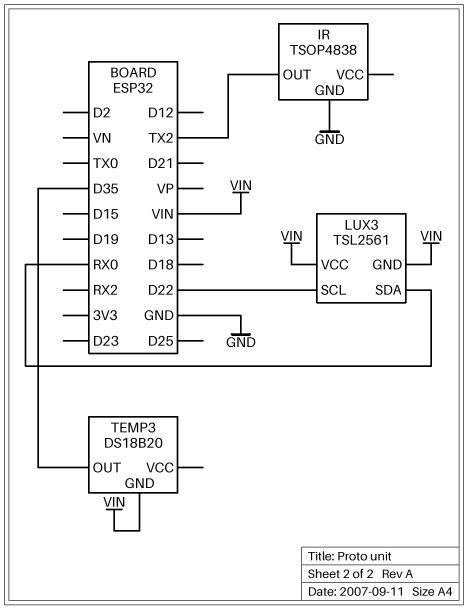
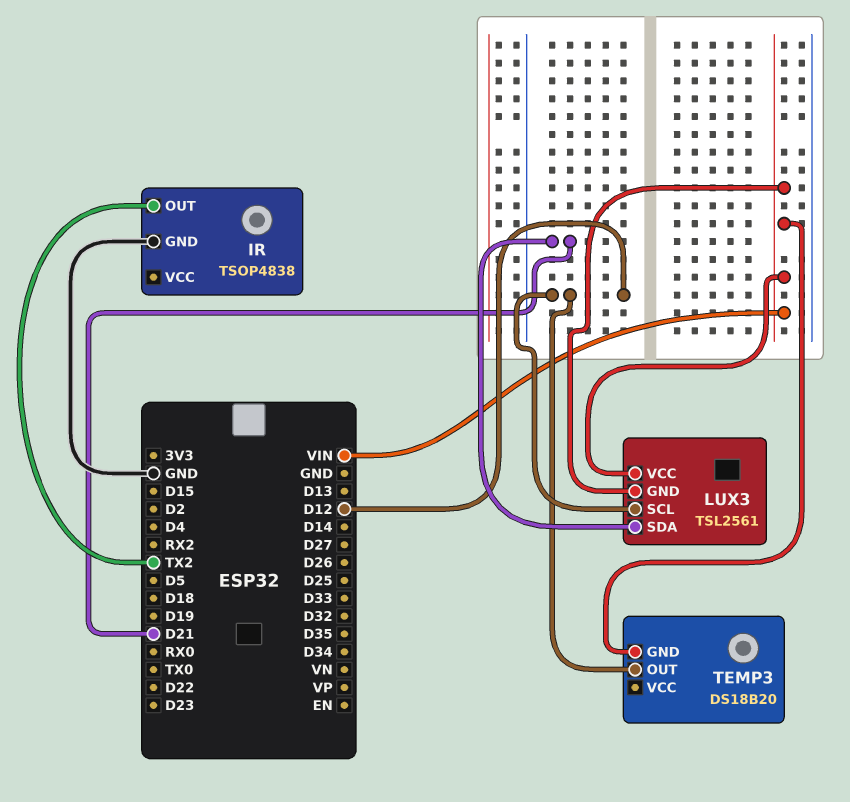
LUX3 pin SCL: D22 -> D12
LUX3 pin SDA: RX0 -> D21
TEMP3 pin OUT: D35 -> D12

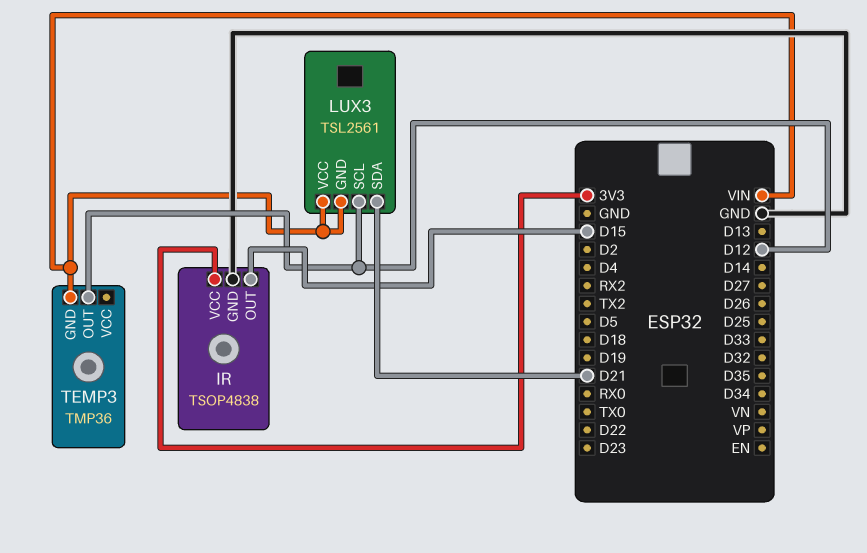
IR pin OUT: TX2 -> D15
IR pin VCC: none -> 3V3
TEMP3: DS18B20 -> TMP36

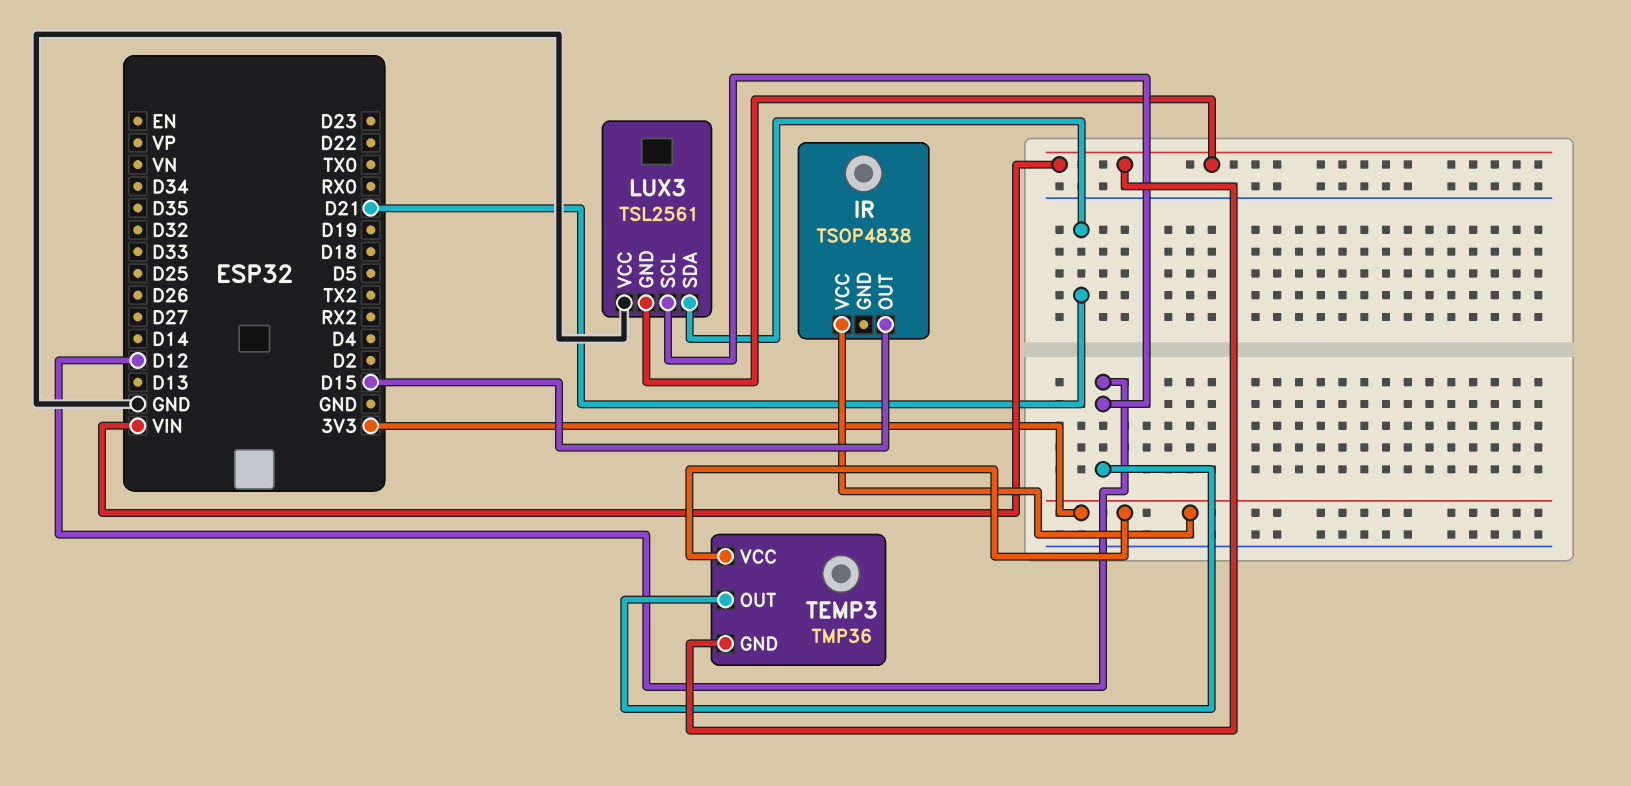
IR pin GND: GND -> none
LUX3 pin VCC: VIN -> GND
TEMP3 pin VCC: none -> 3V3

